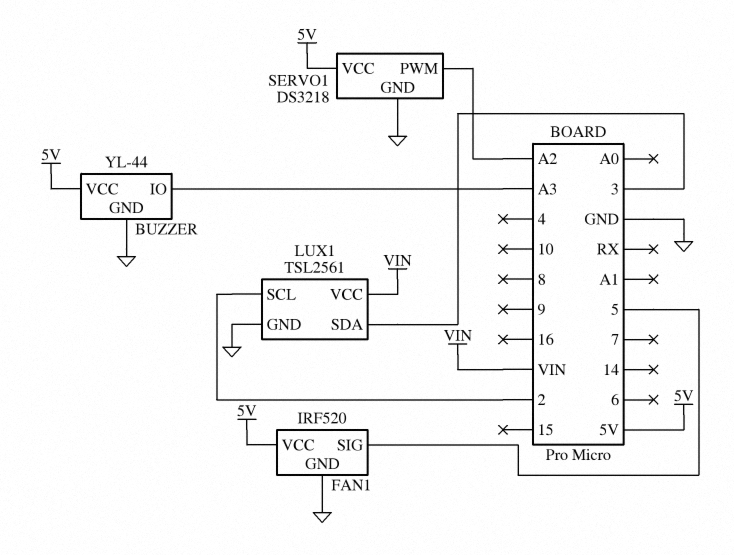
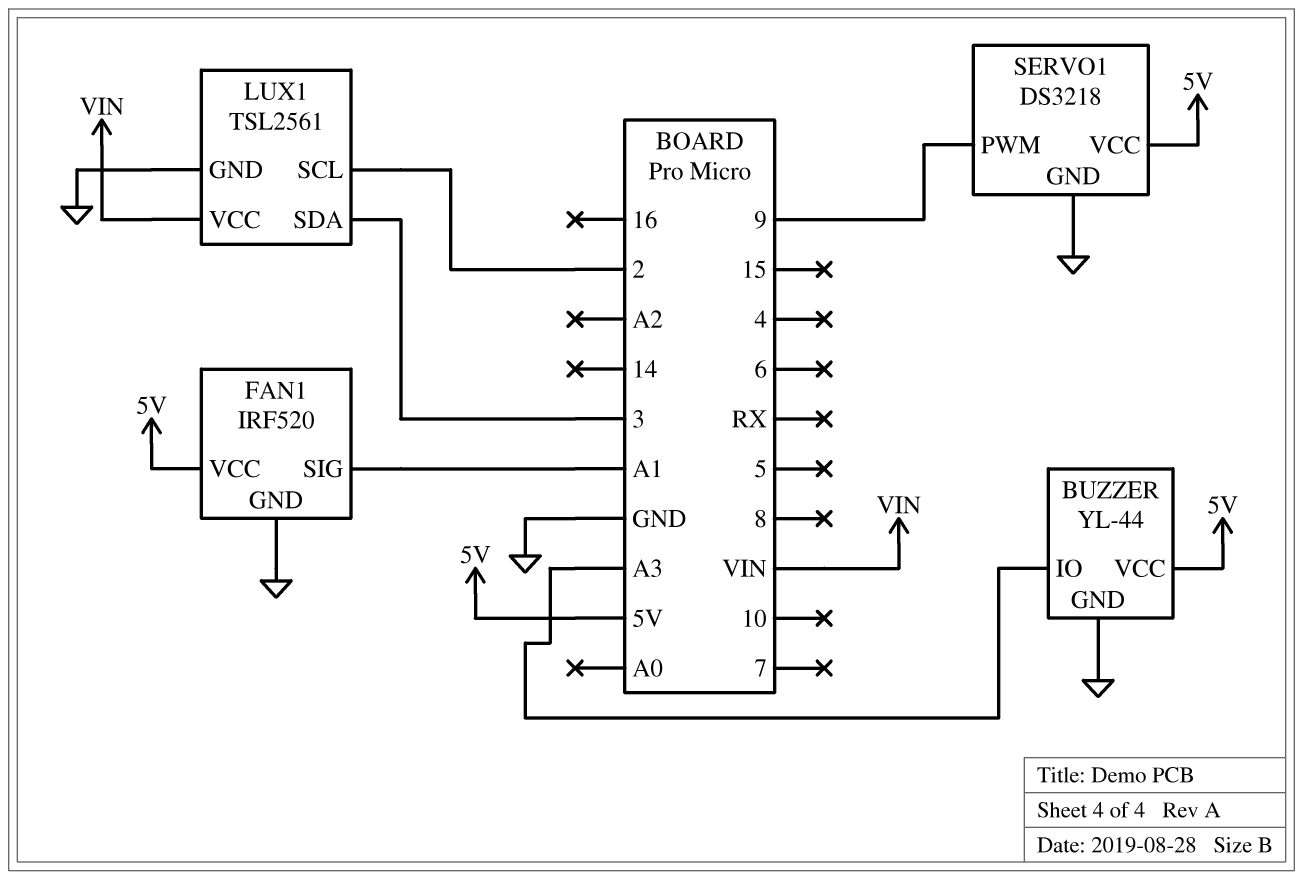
FAN1 pin SIG: 5 -> A1
SERVO1 pin PWM: A2 -> 9

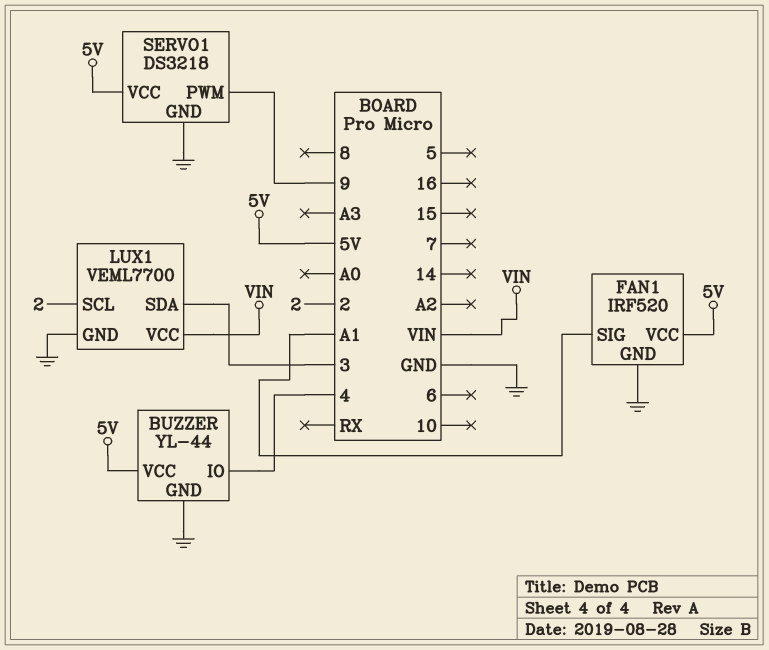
BUZZER pin IO: A3 -> 4
LUX1: TSL2561 -> VEML7700

